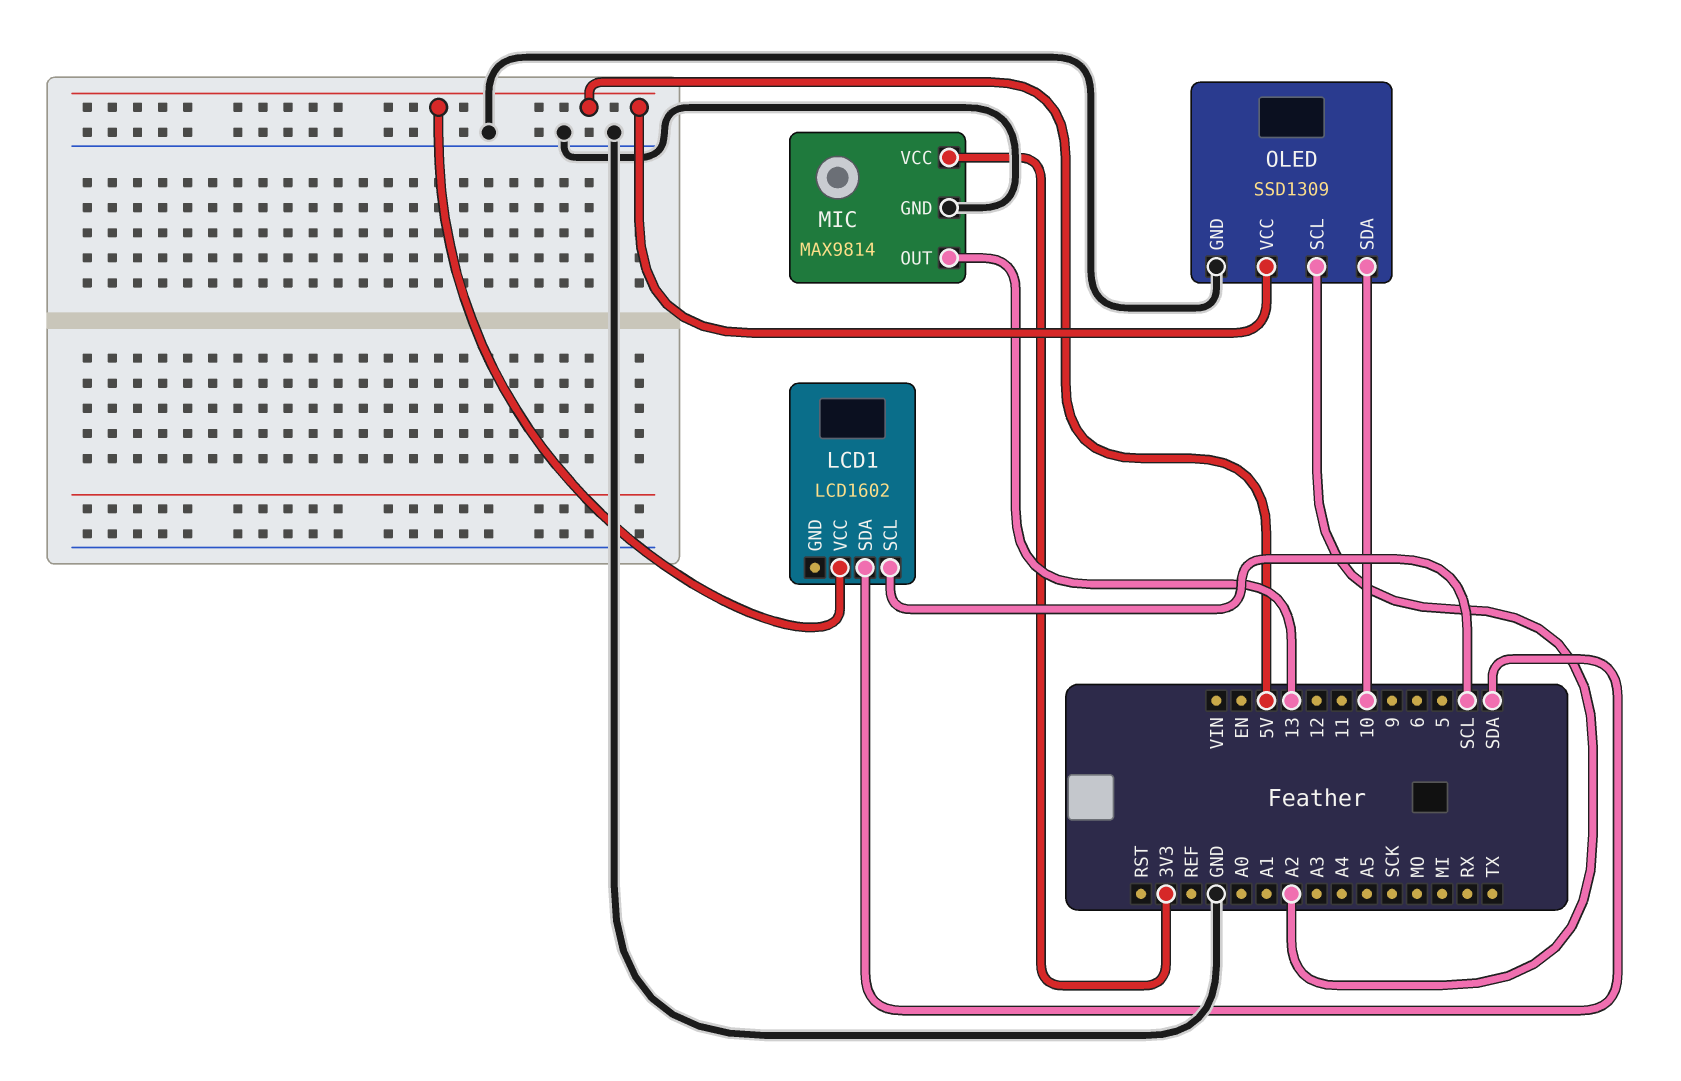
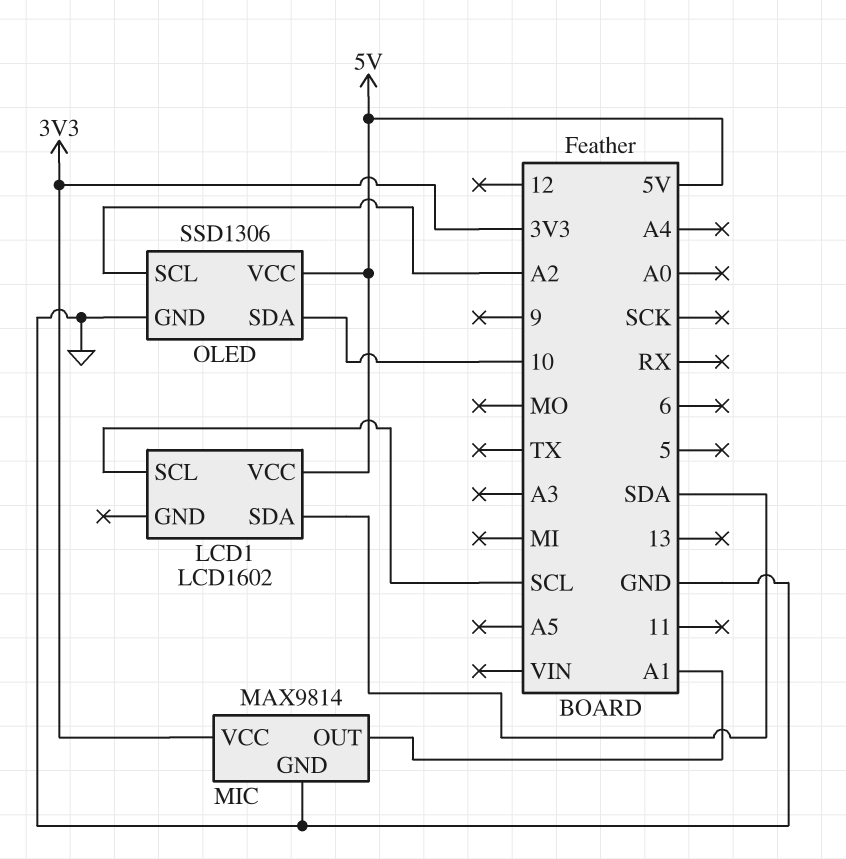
MIC pin OUT: 13 -> A1
OLED: SSD1309 -> SSD1306

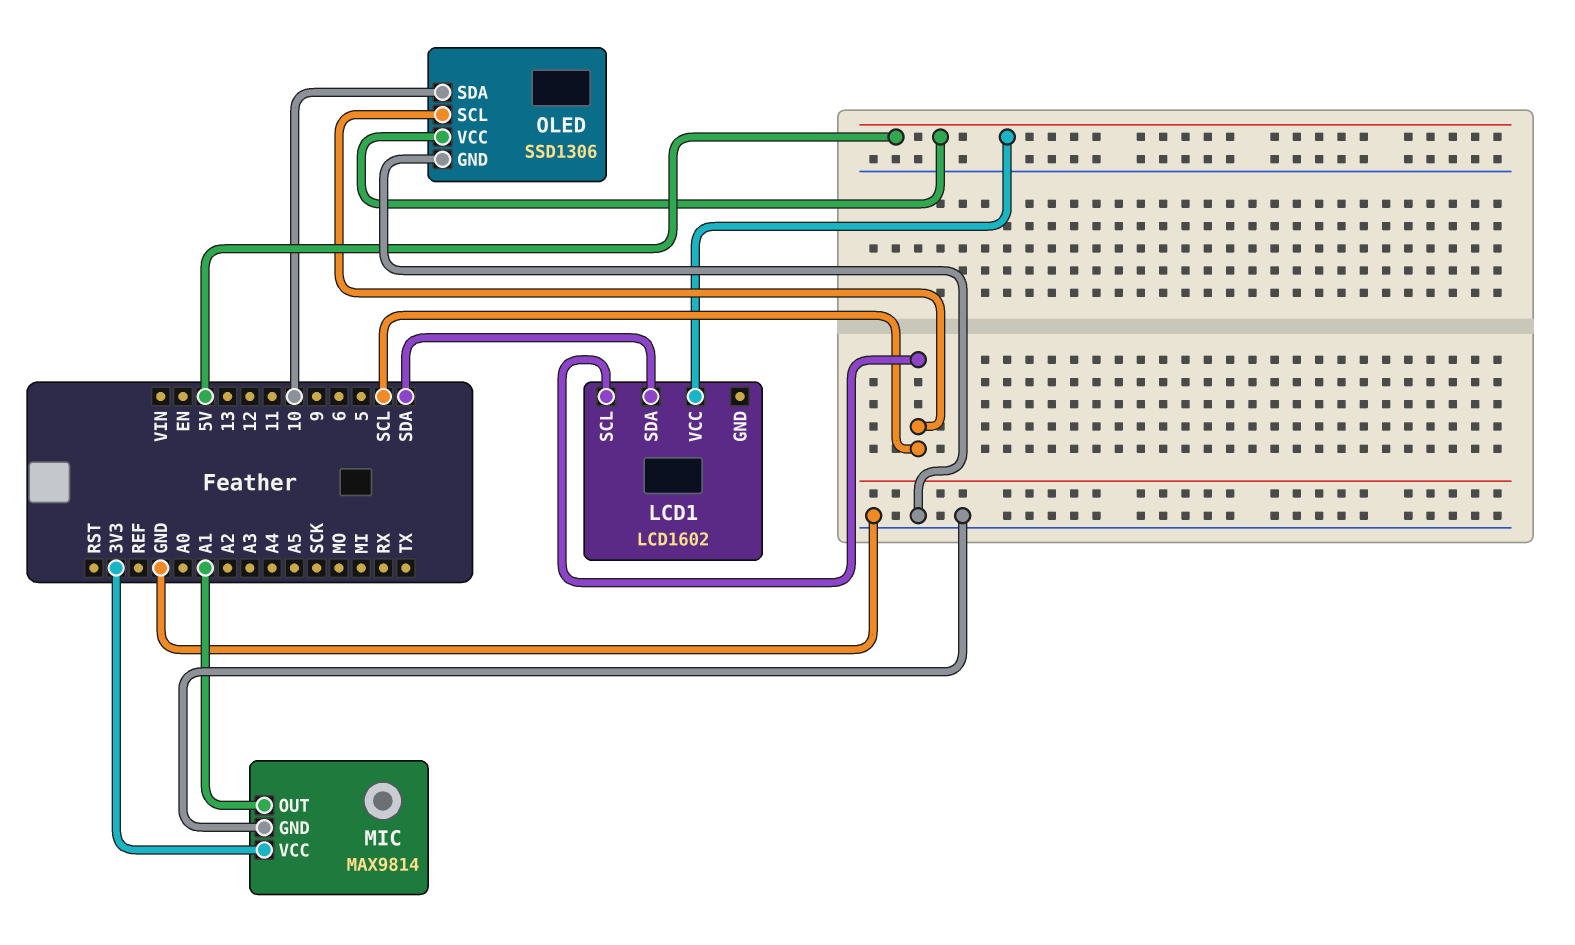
OLED pin SCL: A2 -> SCL

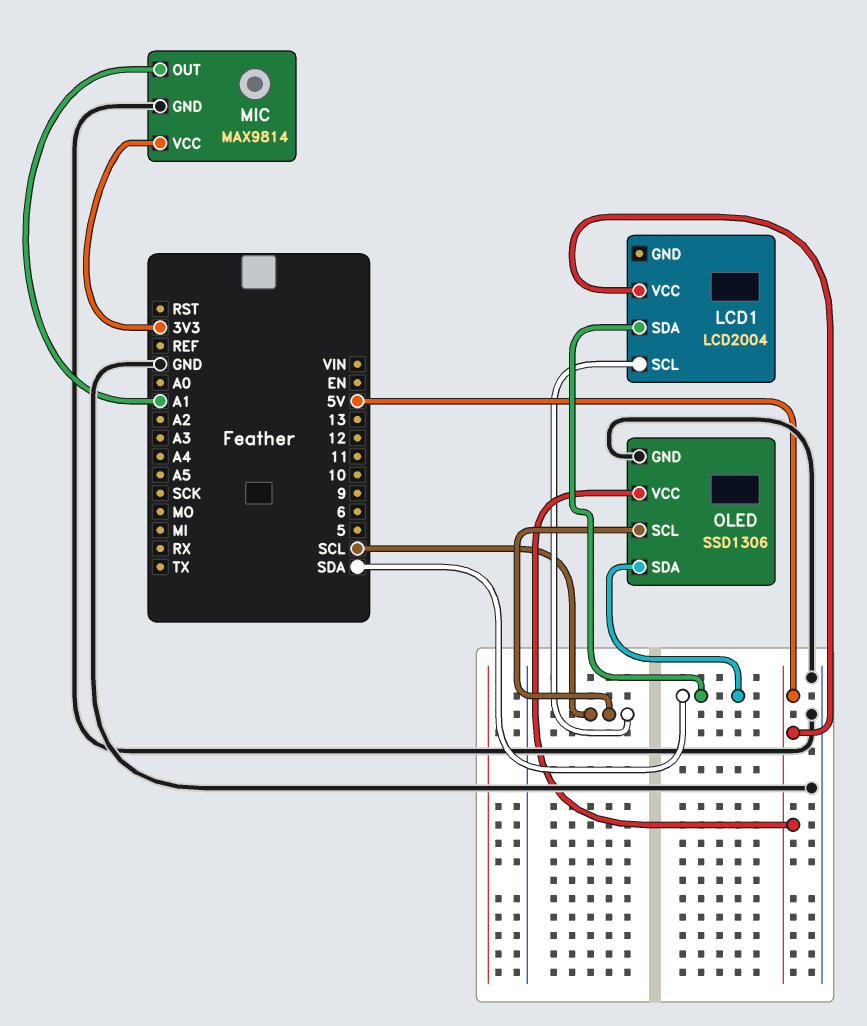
LCD1: LCD1602 -> LCD2004
OLED pin SDA: 10 -> SDA

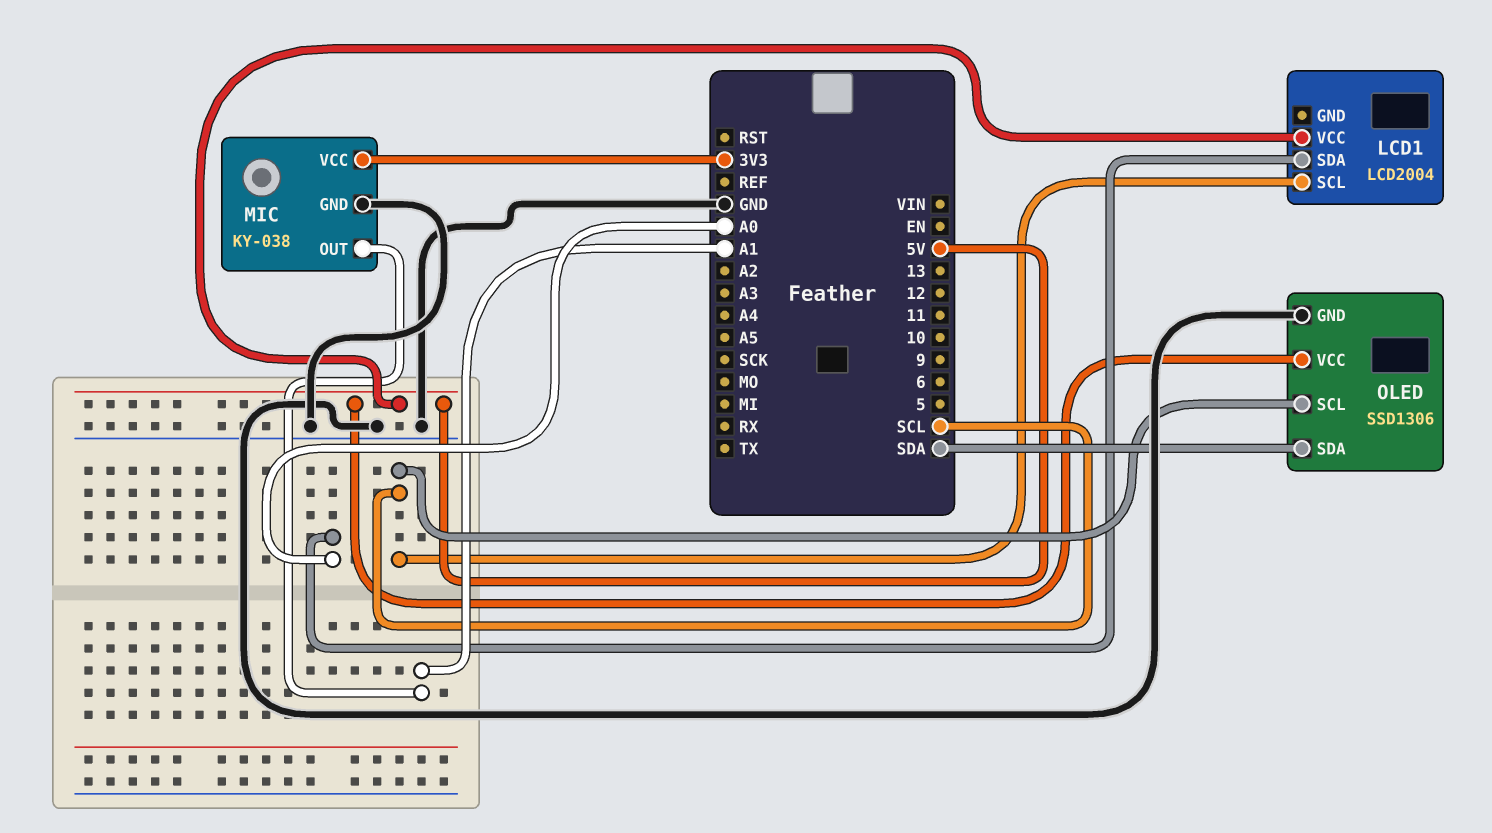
LCD1 pin SDA: SDA -> A0
MIC: MAX9814 -> KY-038

